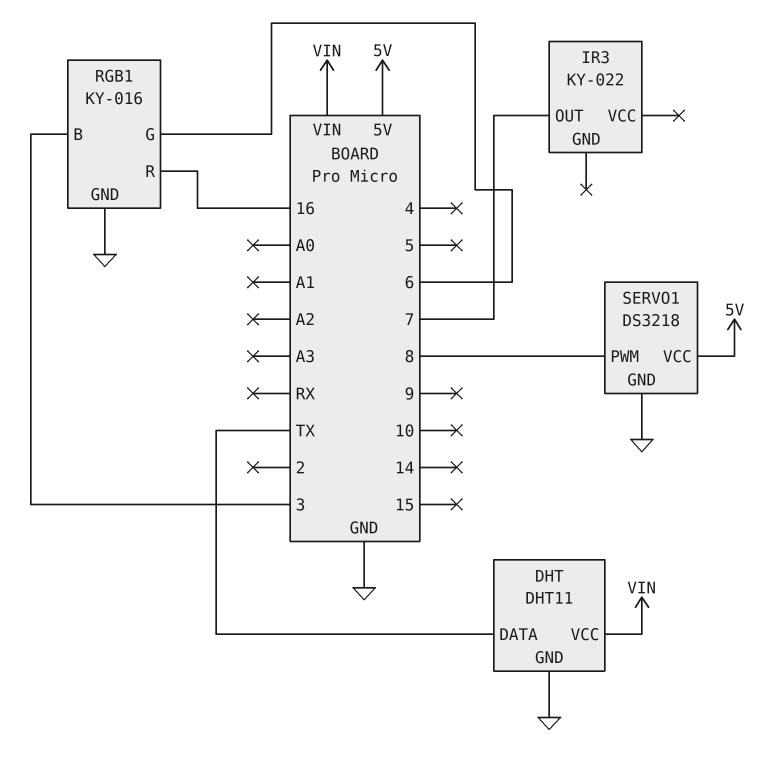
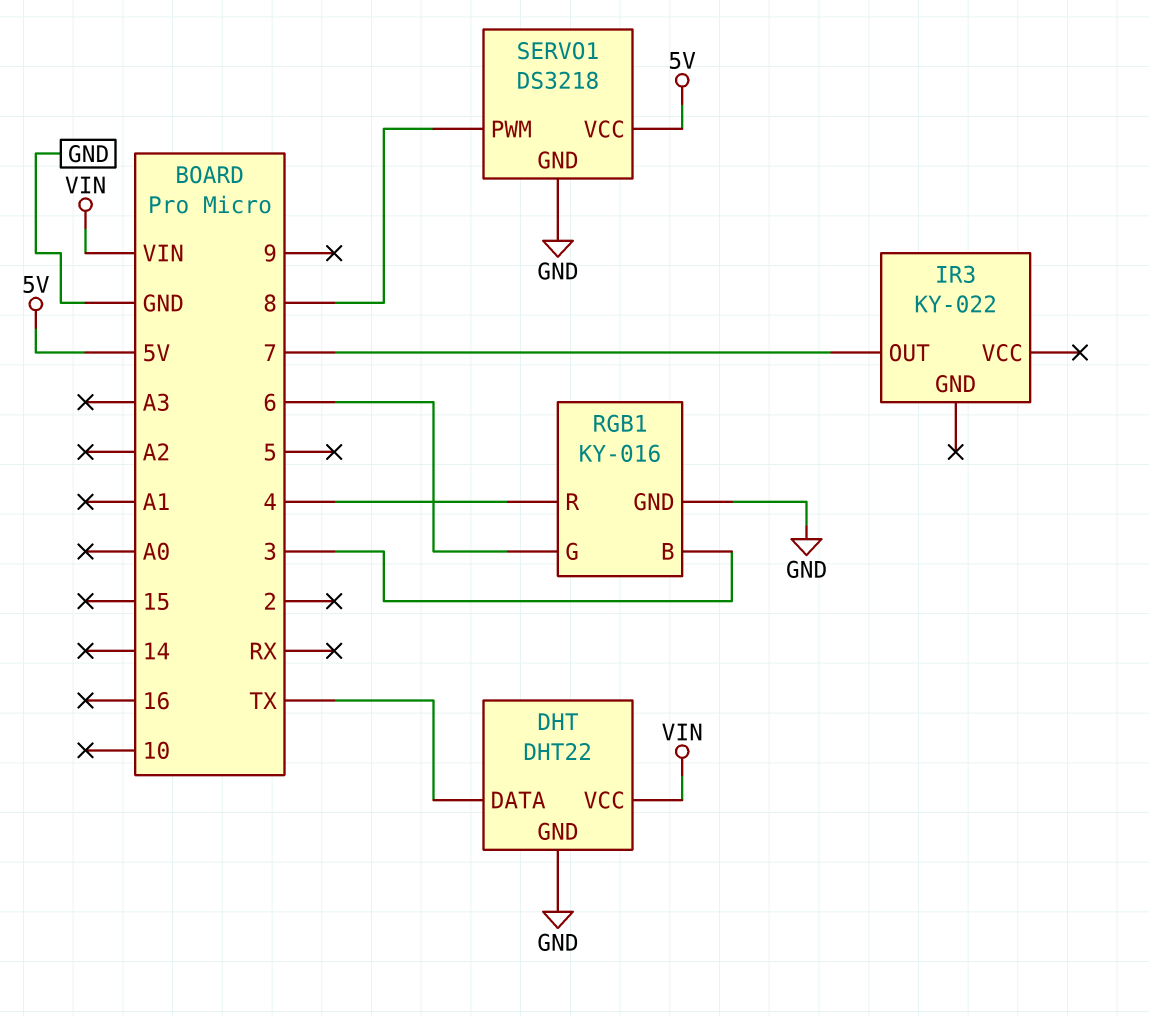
DHT: DHT11 -> DHT22
RGB1 pin R: 16 -> 4

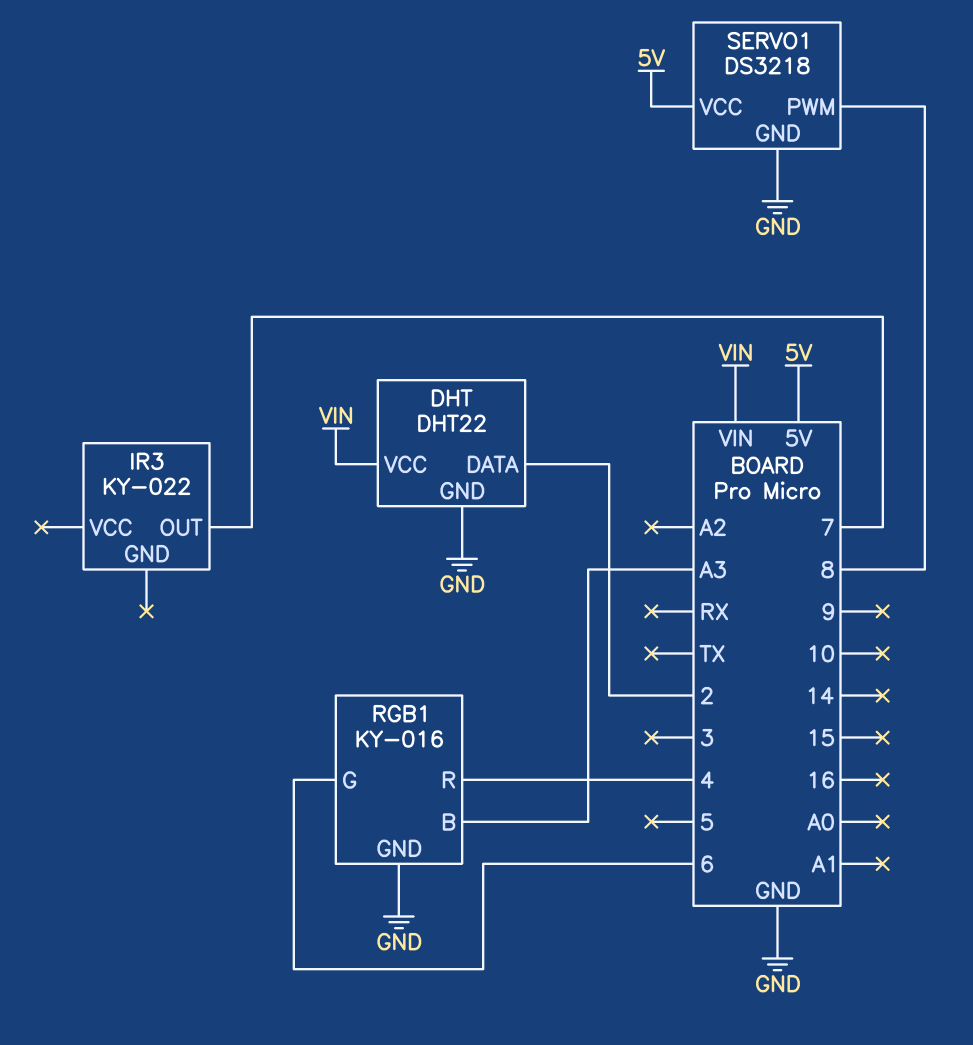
DHT pin DATA: TX -> 2
RGB1 pin B: 3 -> A3

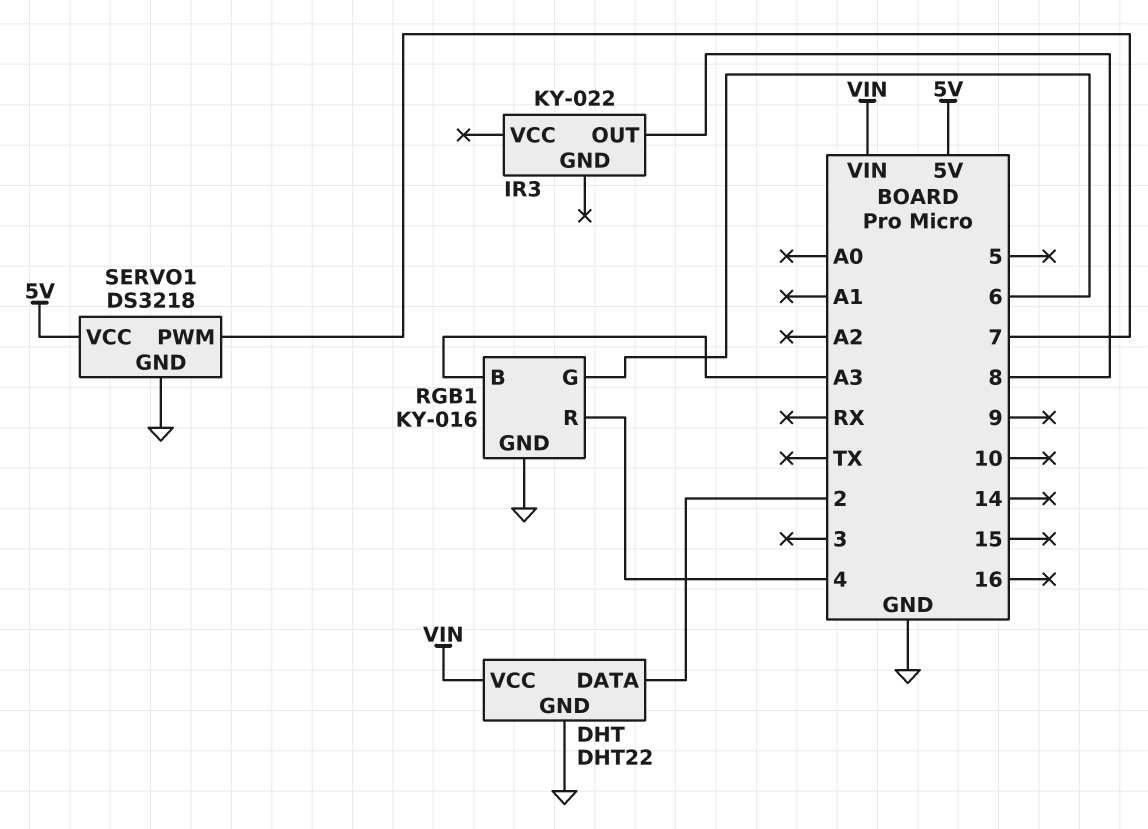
IR3 pin OUT: 7 -> 8
SERVO1 pin PWM: 8 -> 7

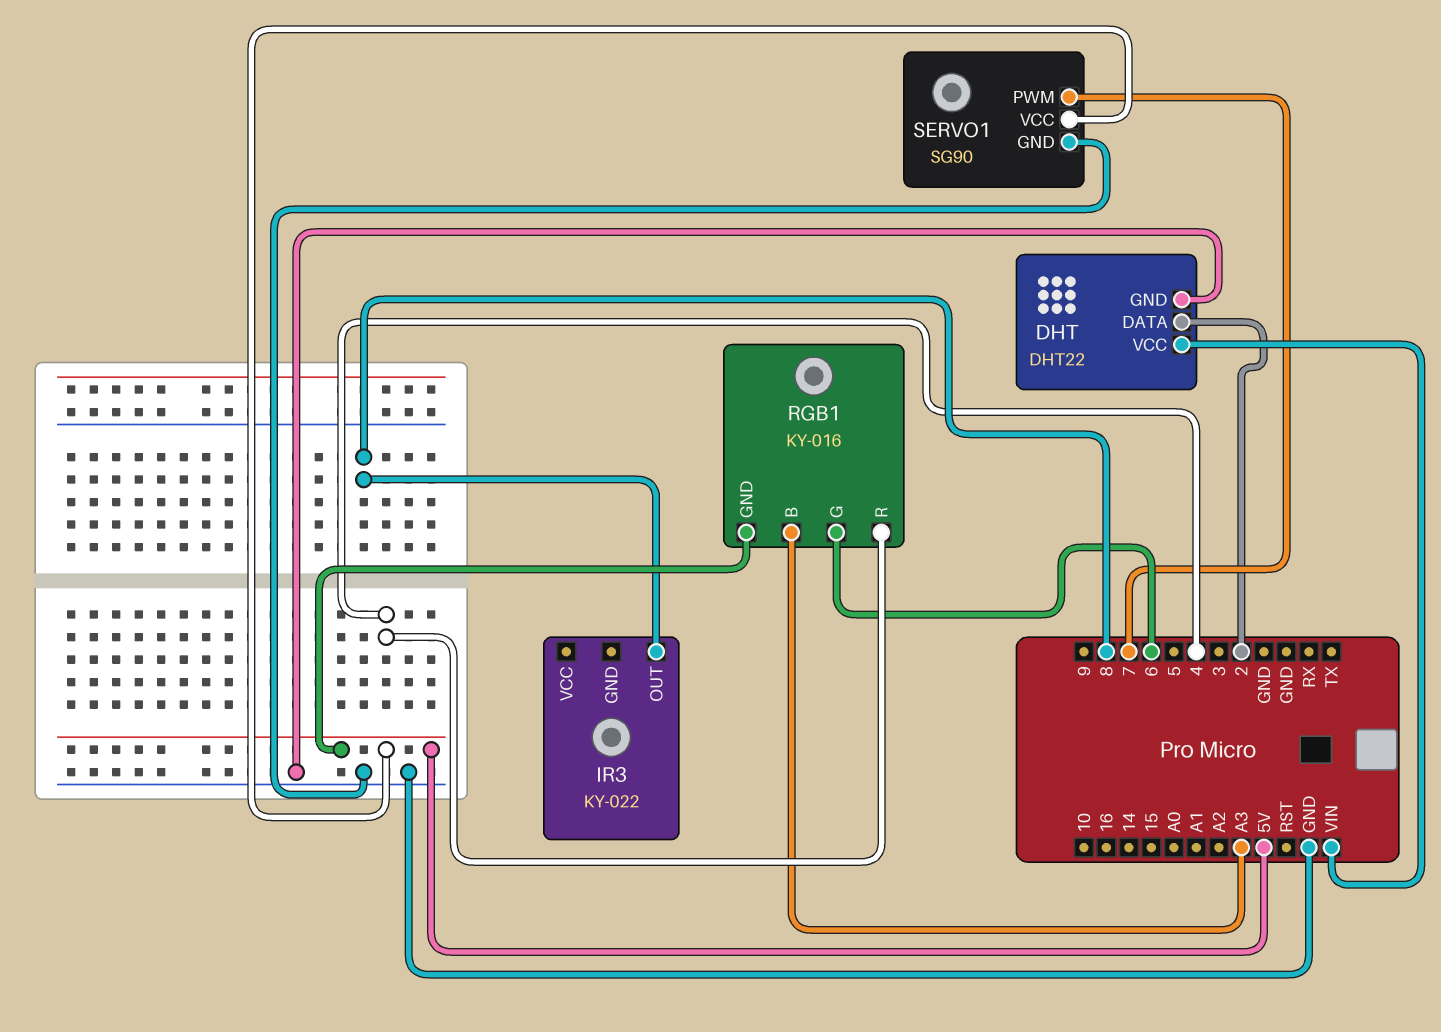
RGB1 pin GND: GND -> 5V
SERVO1: DS3218 -> SG90

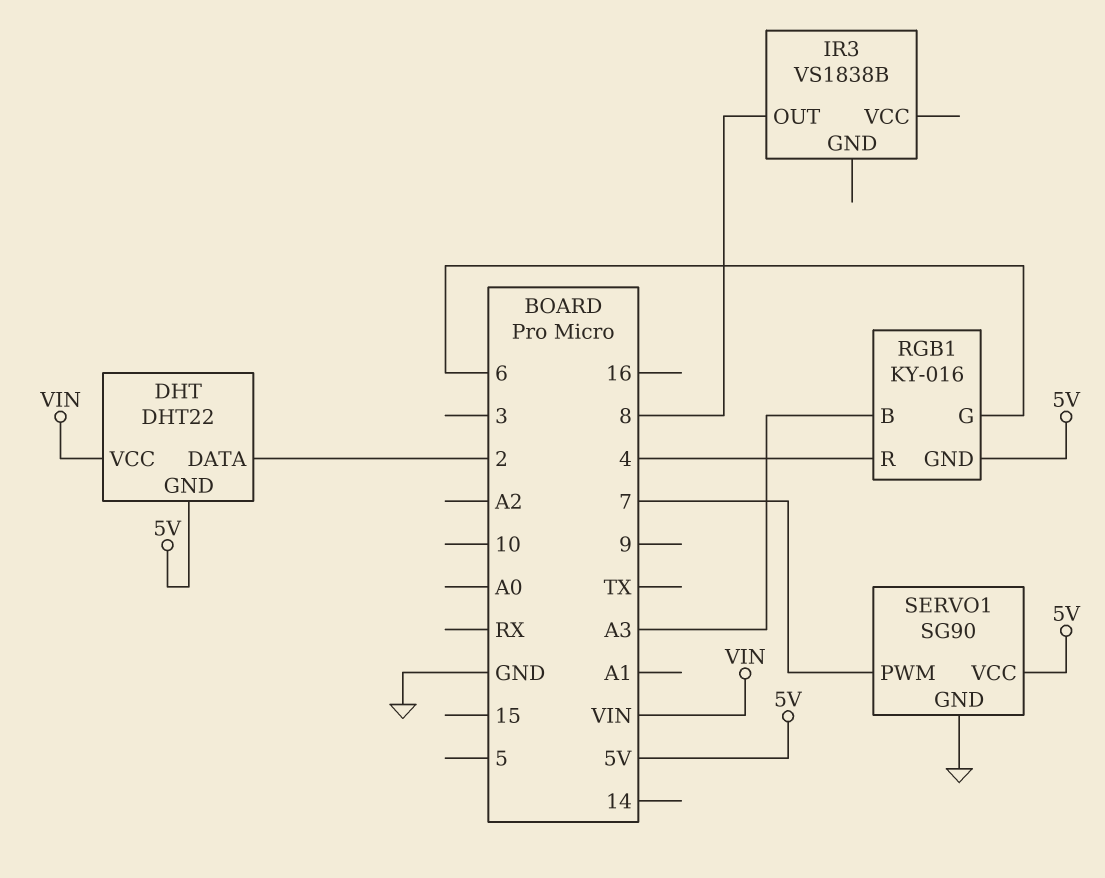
DHT pin GND: GND -> 5V
IR3: KY-022 -> VS1838B

